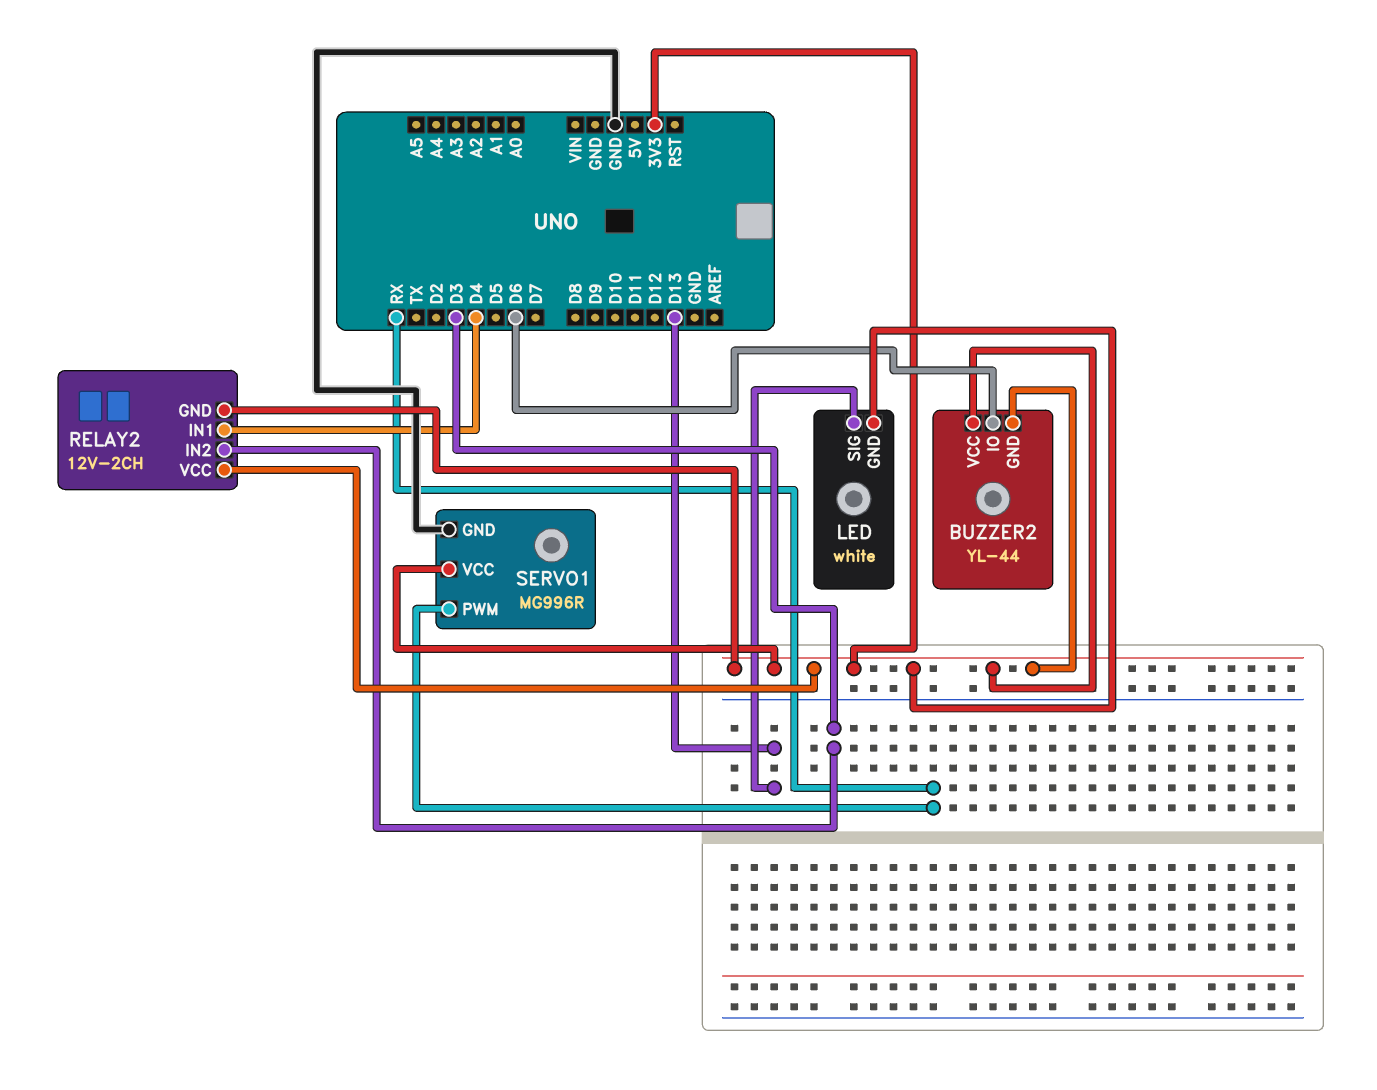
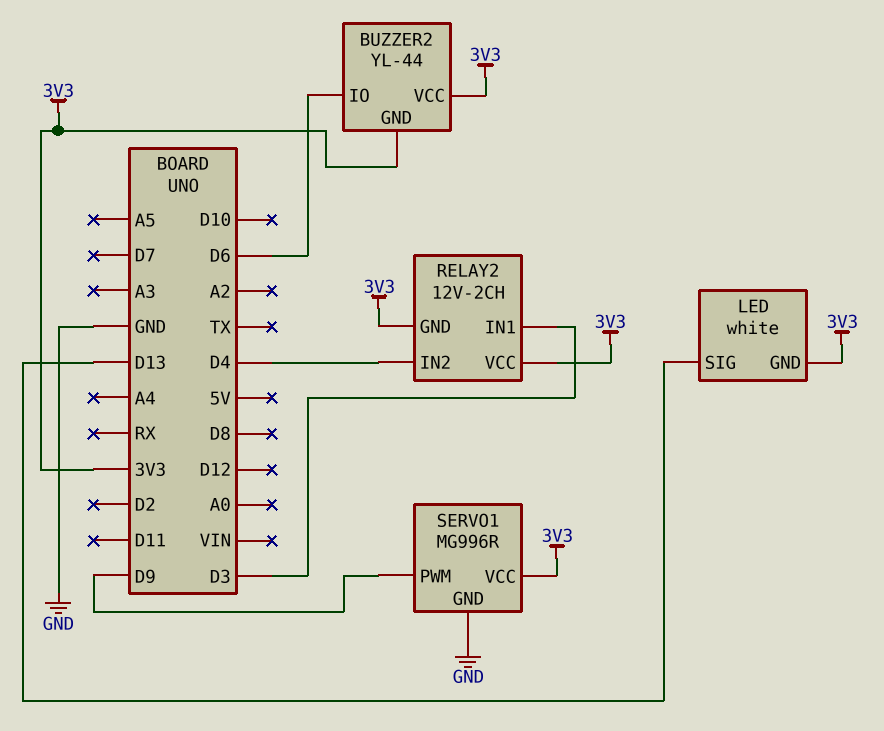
RELAY2 pin IN1: D4 -> D3
RELAY2 pin IN2: D3 -> D4
SERVO1 pin PWM: RX -> D9

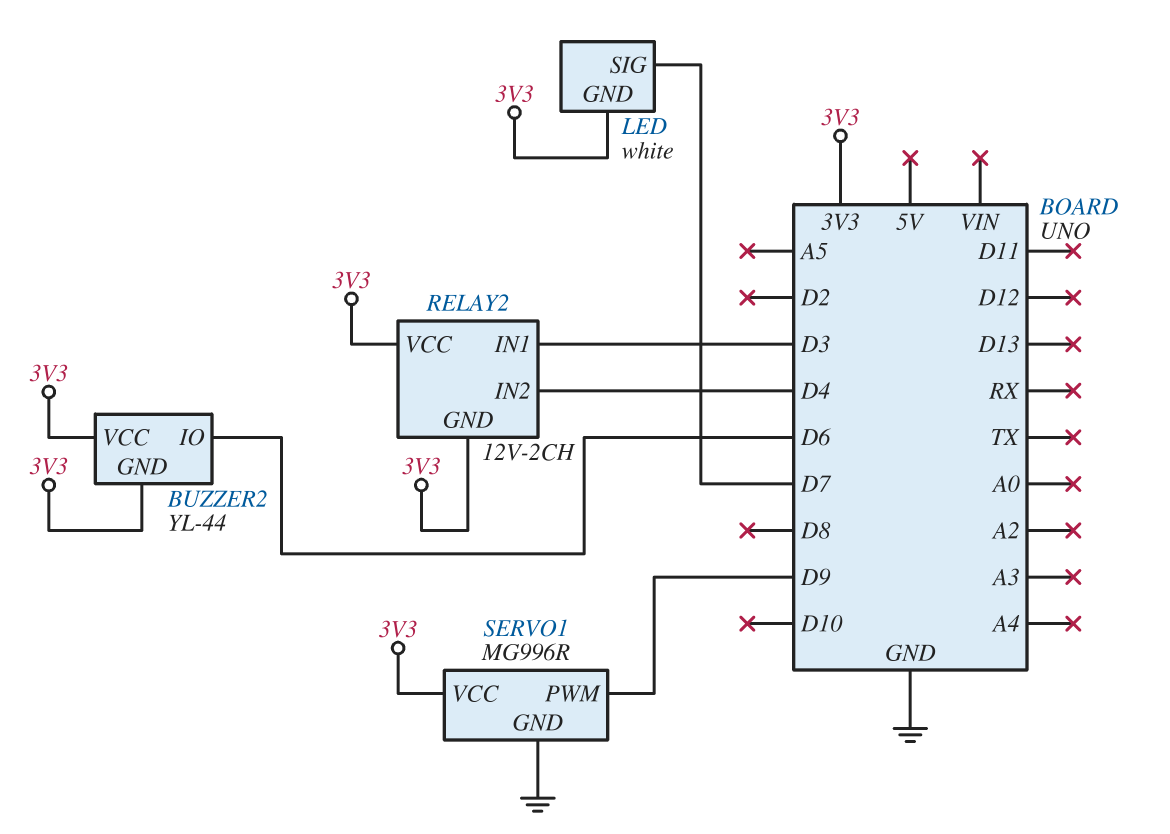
LED pin SIG: D13 -> D7

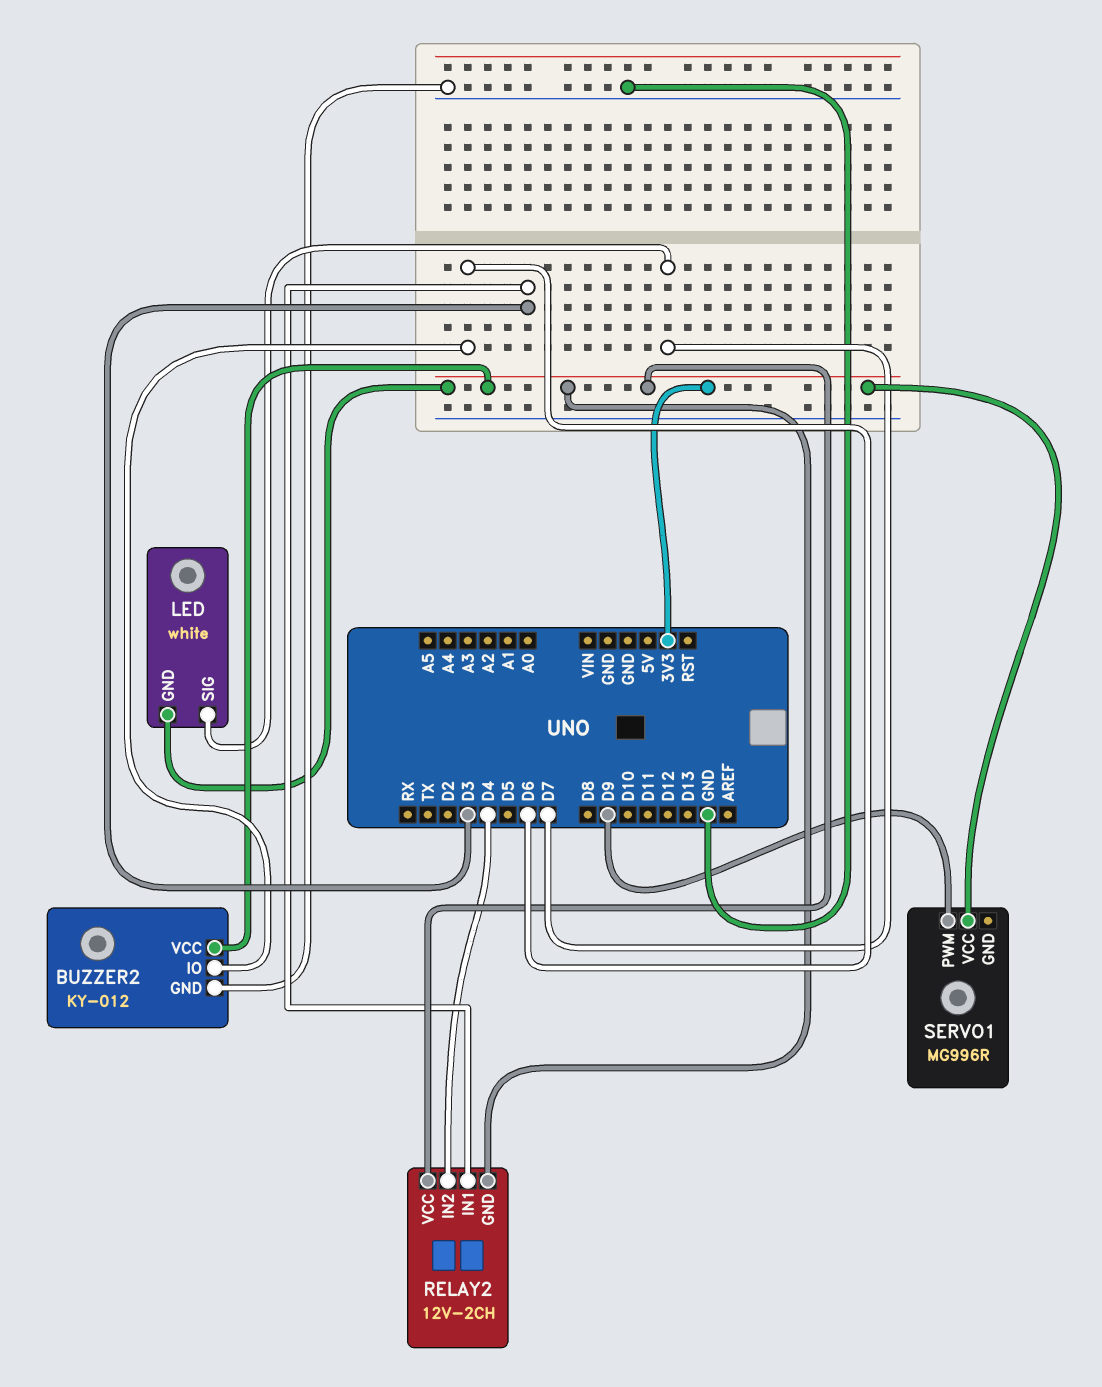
BUZZER2: YL-44 -> KY-012
BUZZER2 pin GND: 3V3 -> GND
SERVO1 pin GND: GND -> none

